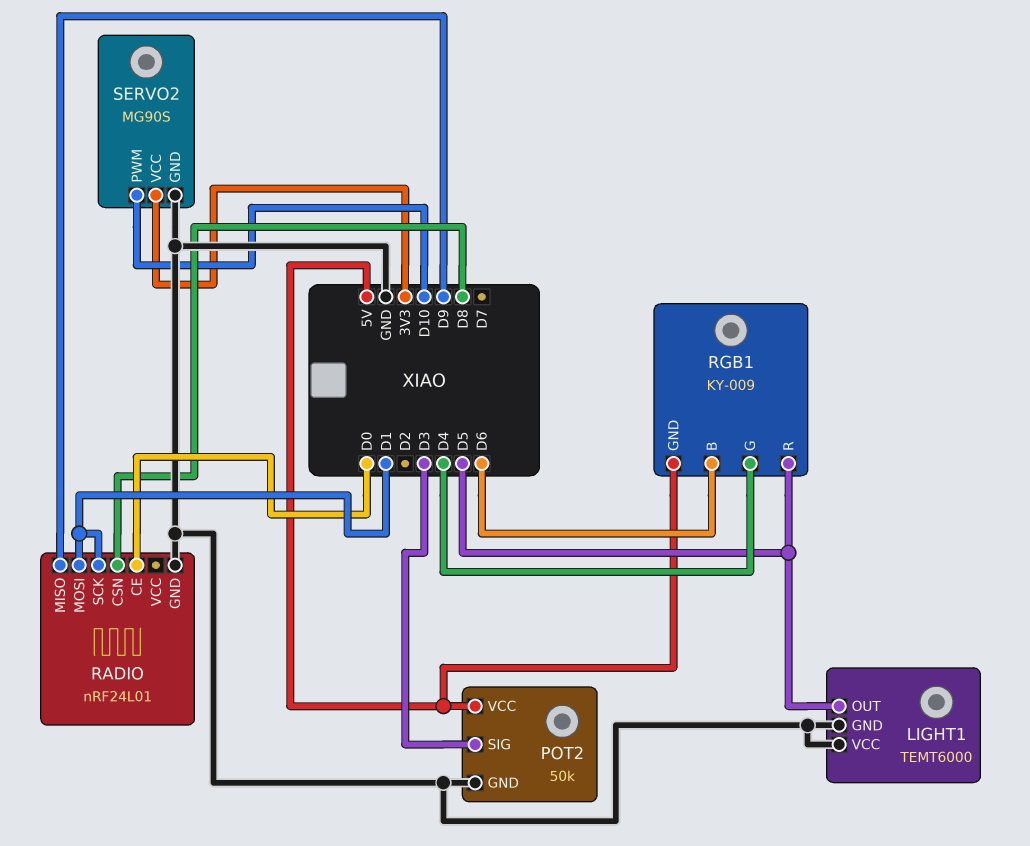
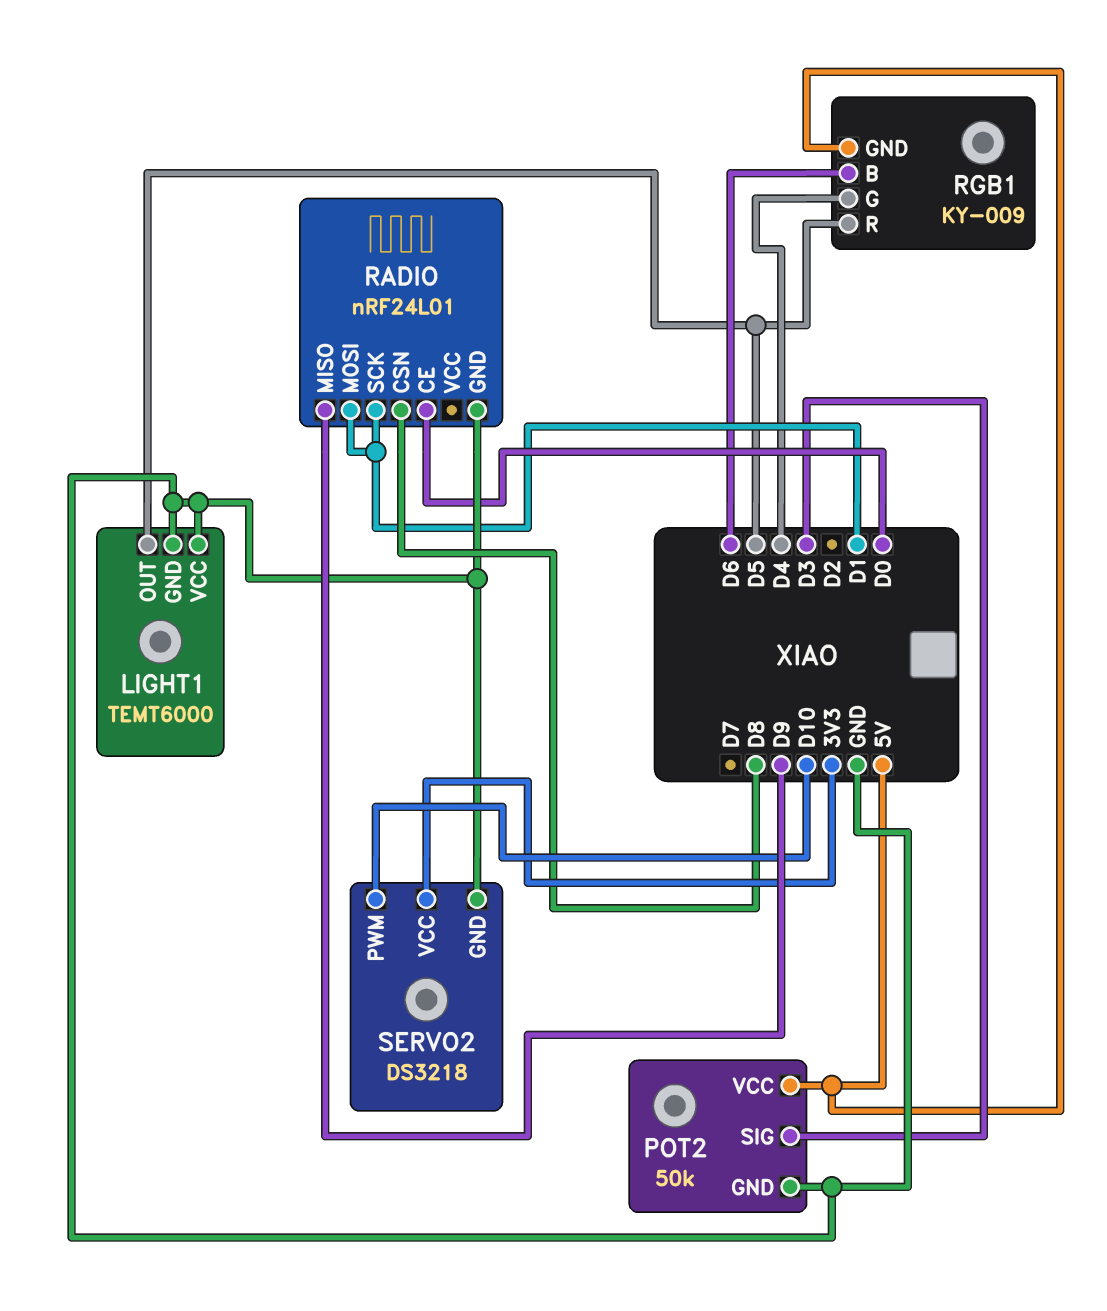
SERVO2: MG90S -> DS3218

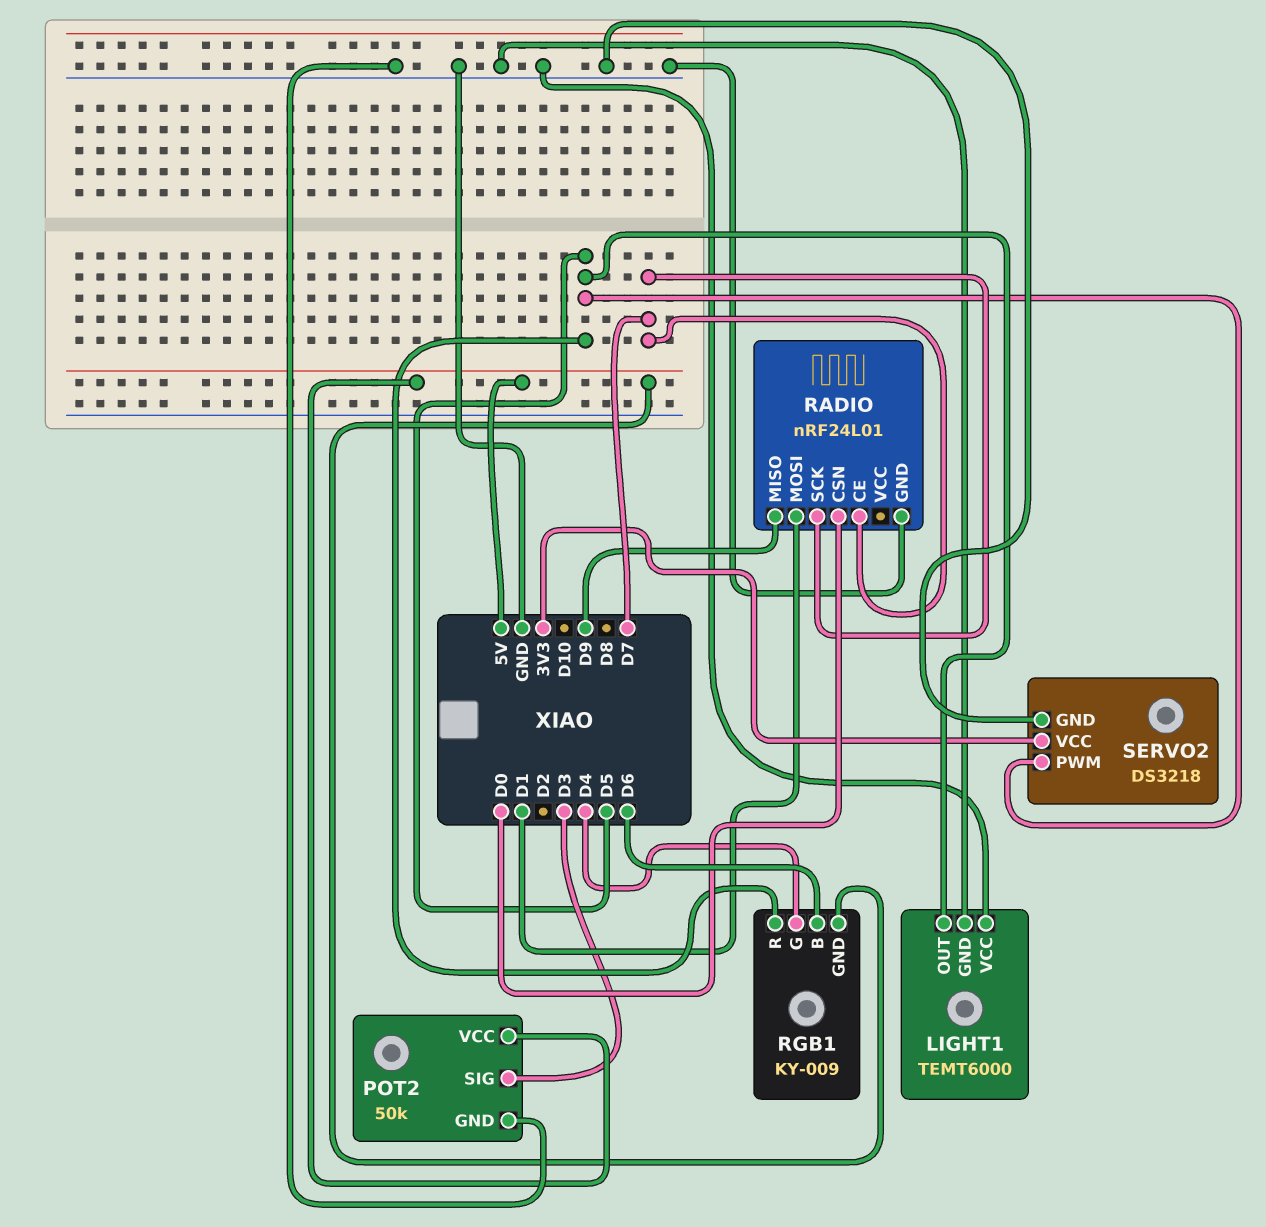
RADIO pin CE: D0 -> D7
RADIO pin CSN: D8 -> D0
RADIO pin SCK: D1 -> D7
SERVO2 pin PWM: D10 -> D5

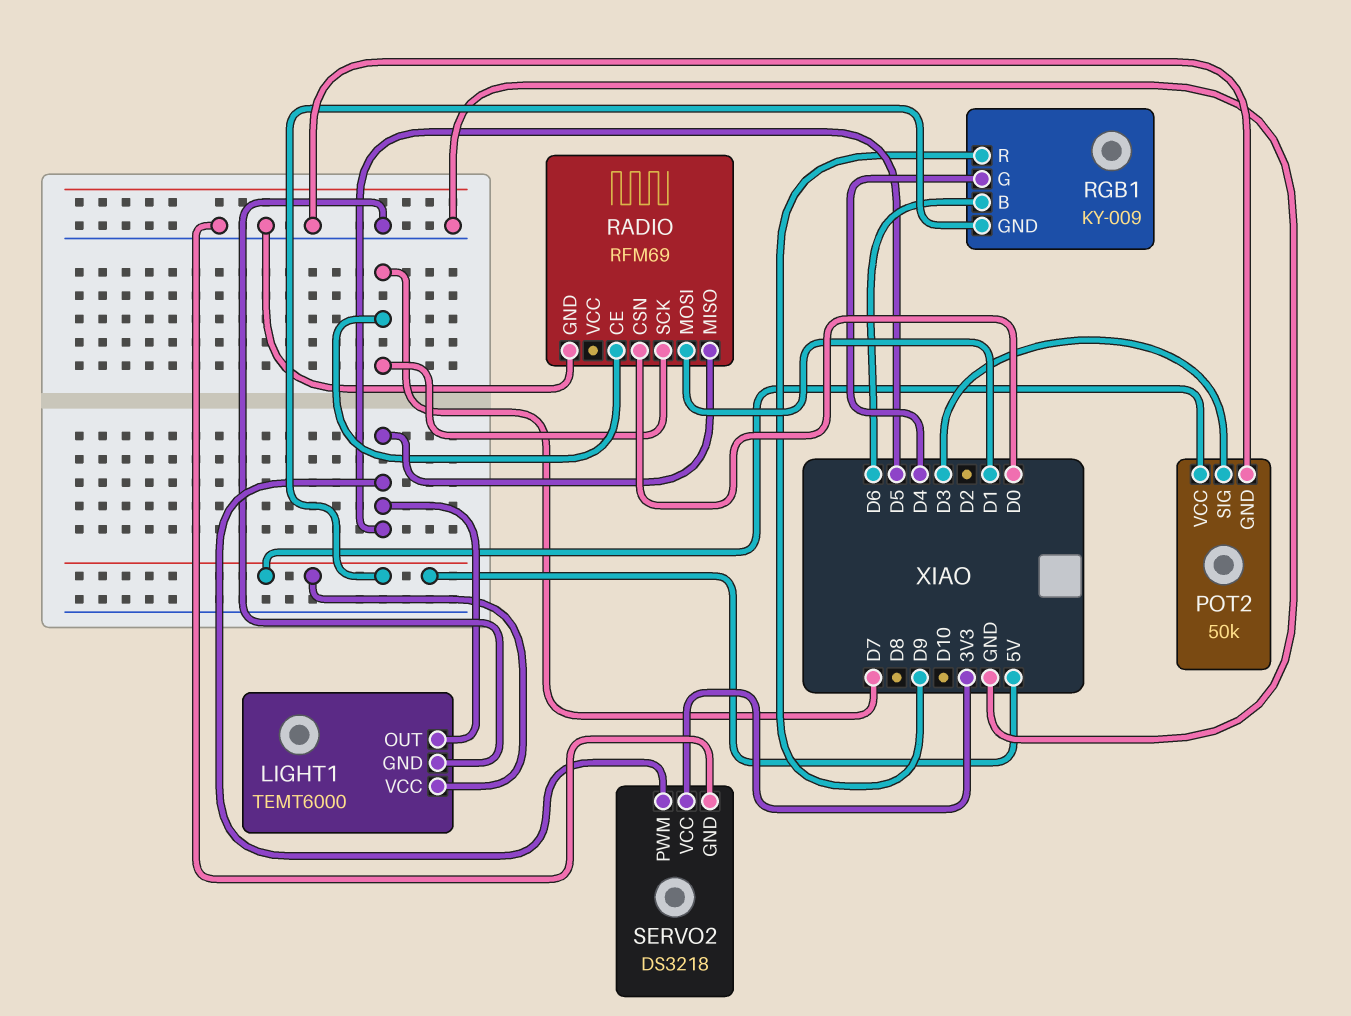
LIGHT1 pin VCC: GND -> 5V
RADIO: nRF24L01 -> RFM69
RADIO pin MISO: D9 -> D5
RGB1 pin R: D5 -> D9

